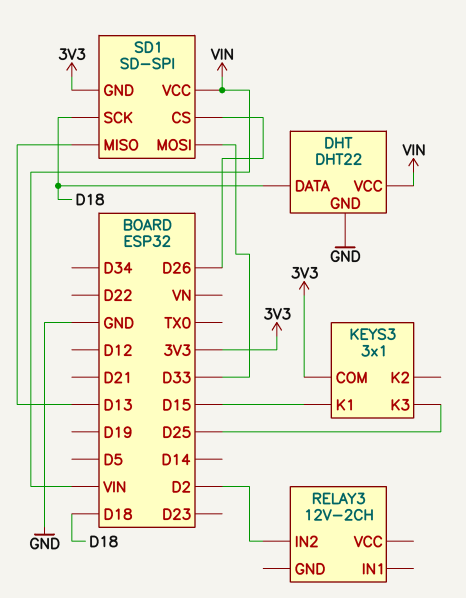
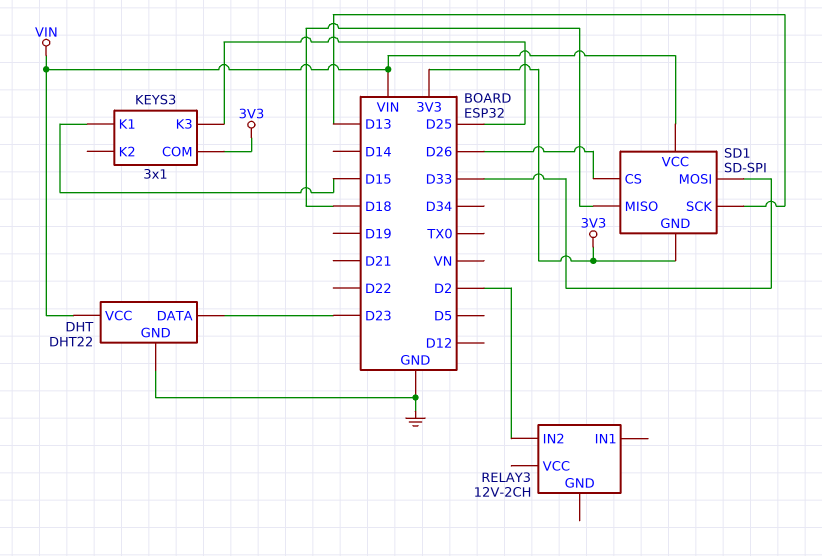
DHT pin DATA: D18 -> D23
SD1 pin MISO: D13 -> D18
SD1 pin SCK: D18 -> D13

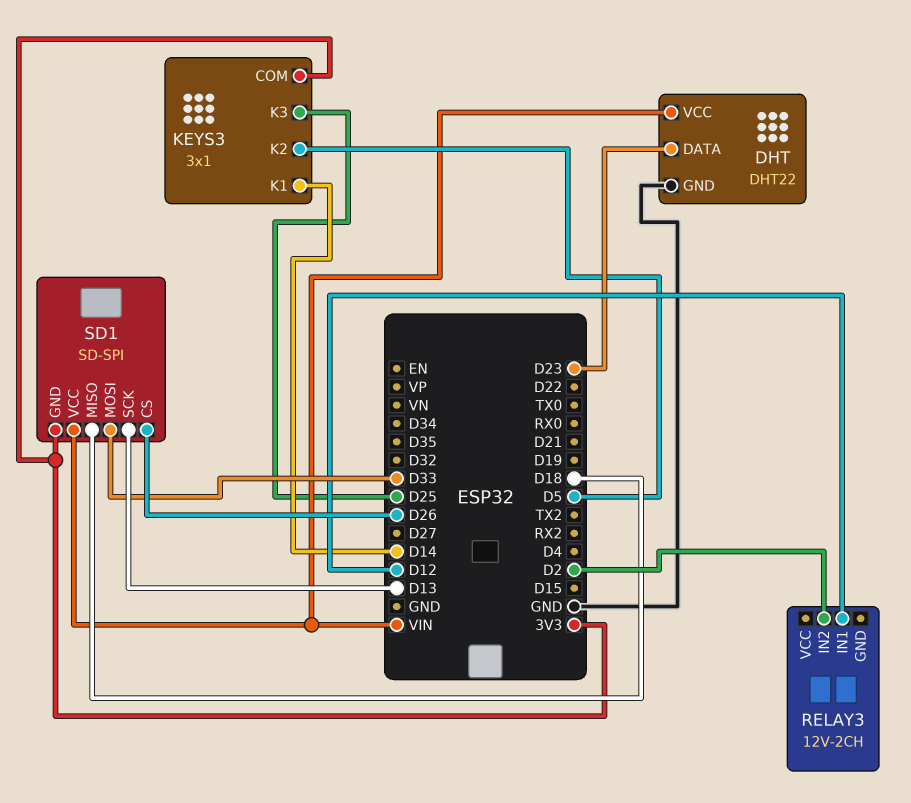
KEYS3 pin K1: D15 -> D14
KEYS3 pin K2: none -> D5
RELAY3 pin IN1: none -> D12

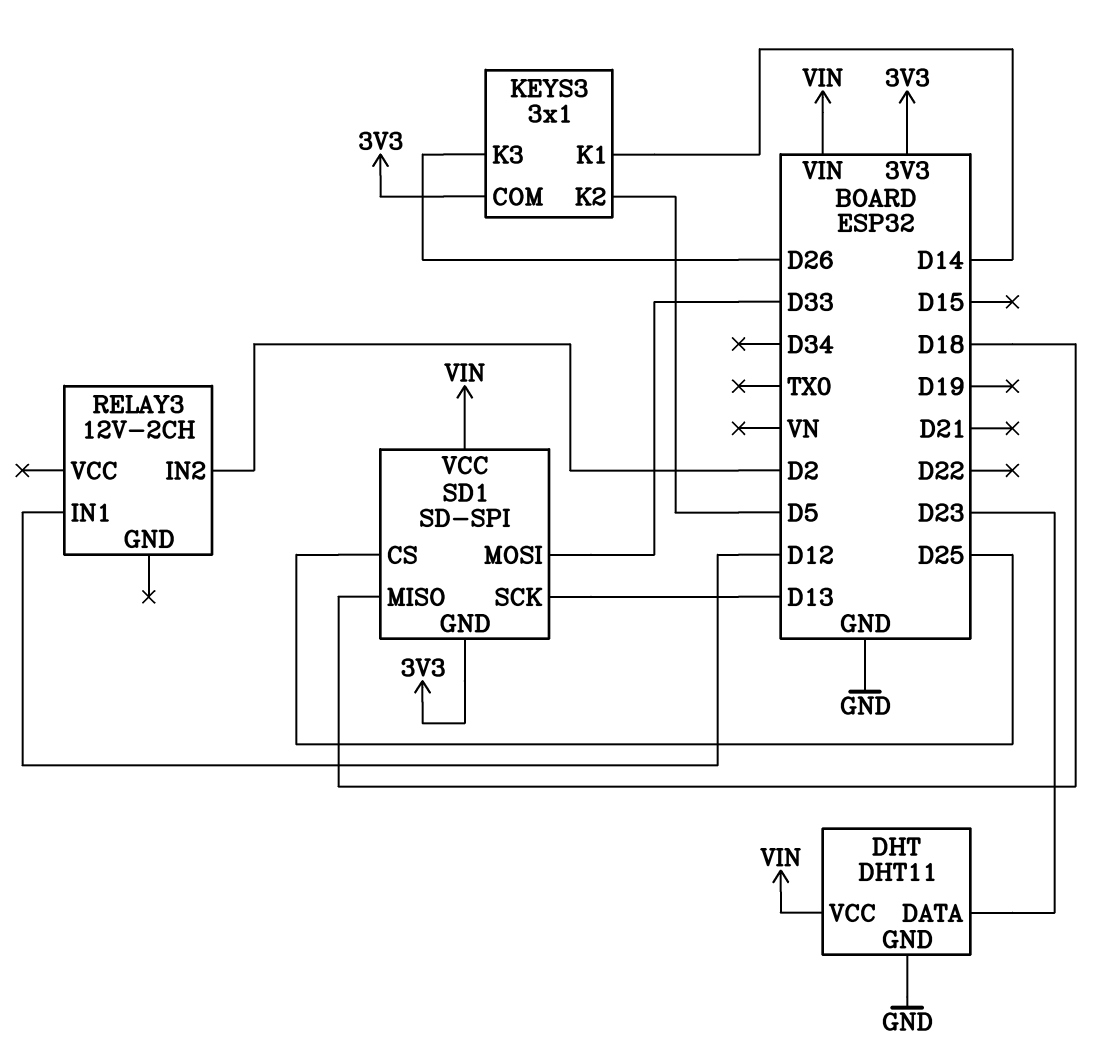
DHT: DHT22 -> DHT11
KEYS3 pin K3: D25 -> D26
SD1 pin CS: D26 -> D25

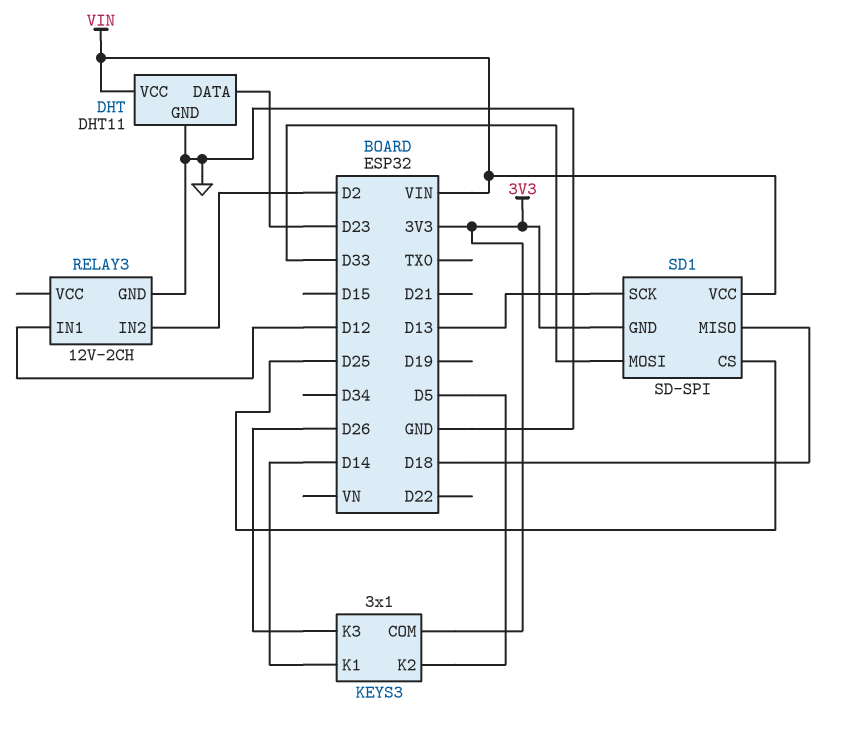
RELAY3 pin GND: none -> GND

